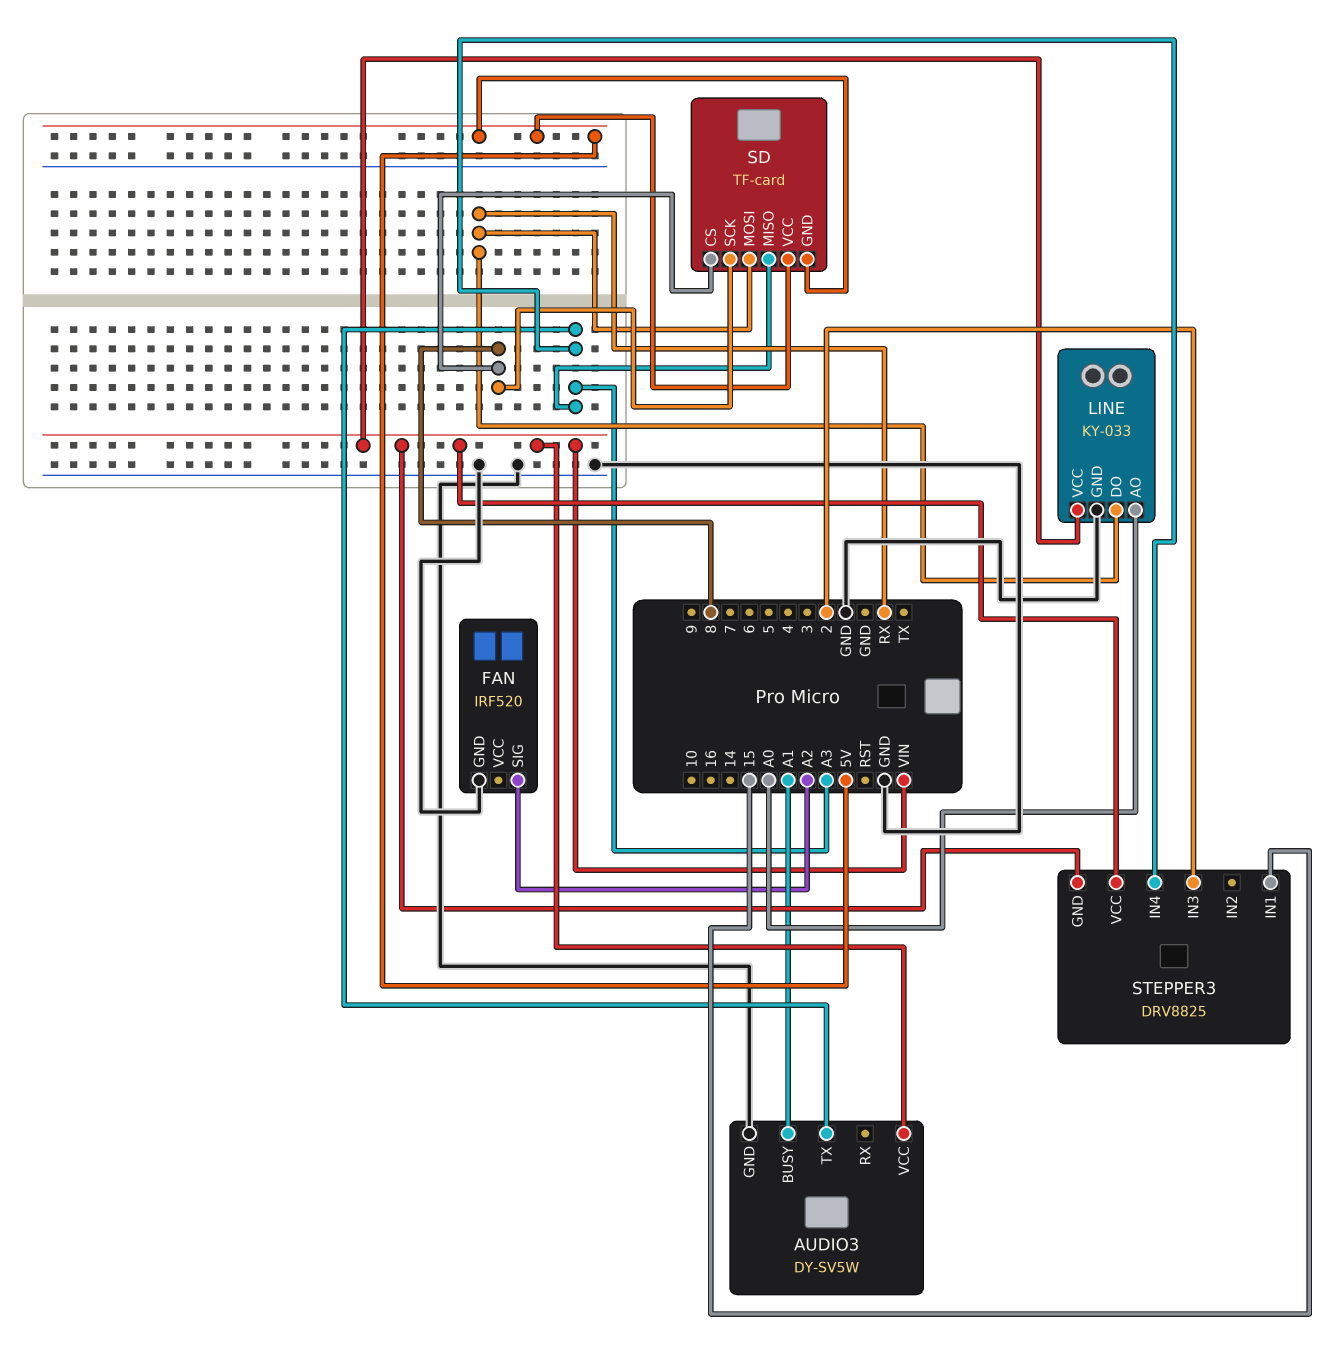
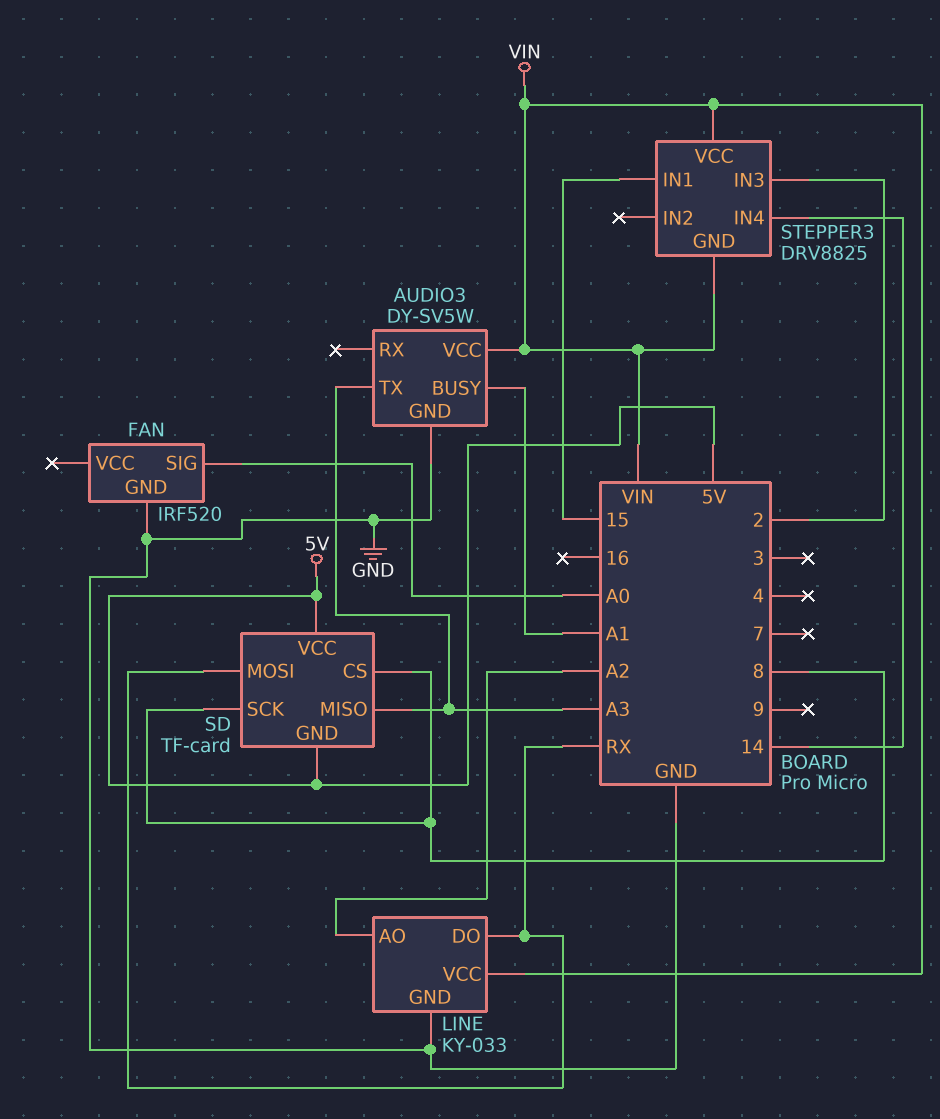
FAN pin SIG: A2 -> A0
LINE pin AO: A0 -> A2
STEPPER3 pin IN4: A3 -> 14

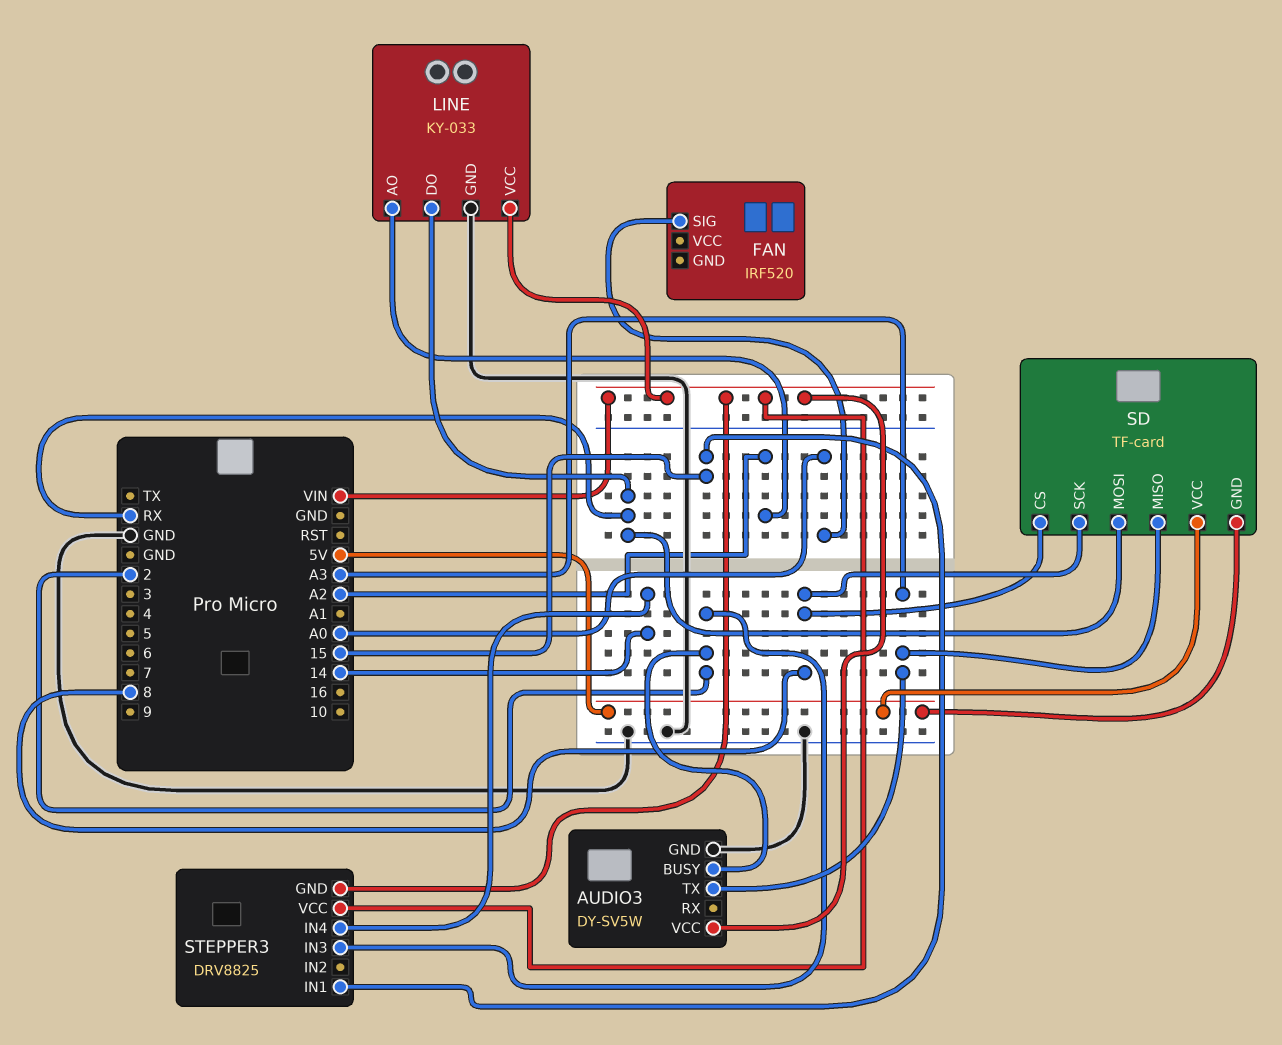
AUDIO3 pin BUSY: A1 -> 2
FAN pin GND: GND -> none

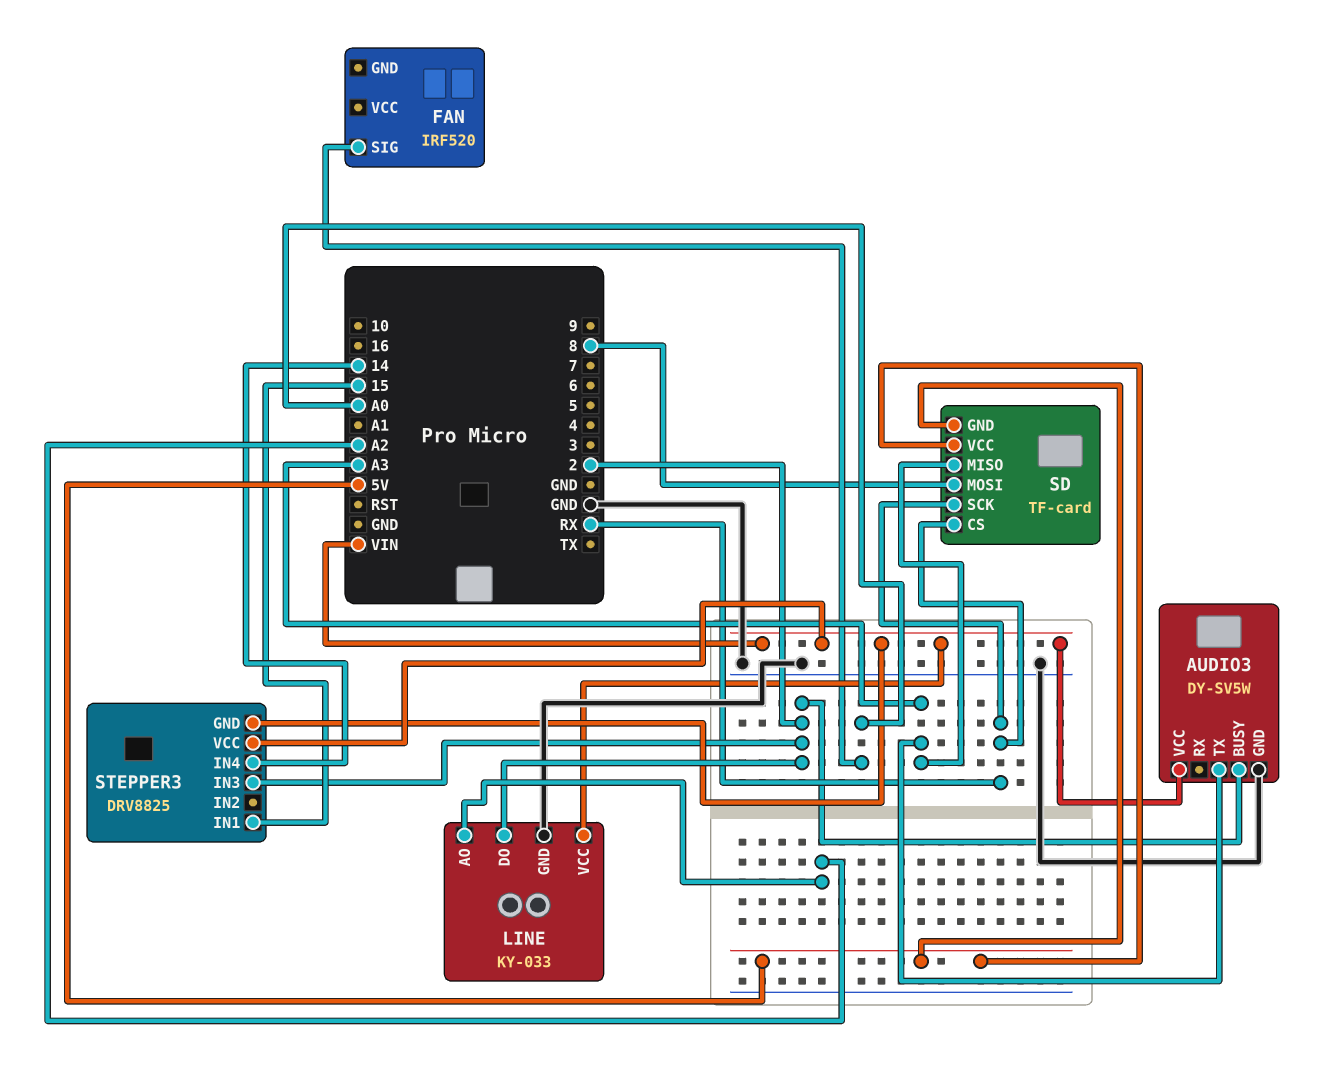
LINE pin DO: RX -> 2
SD pin CS: 8 -> RX
SD pin MOSI: RX -> 8
SD pin SCK: 8 -> RX

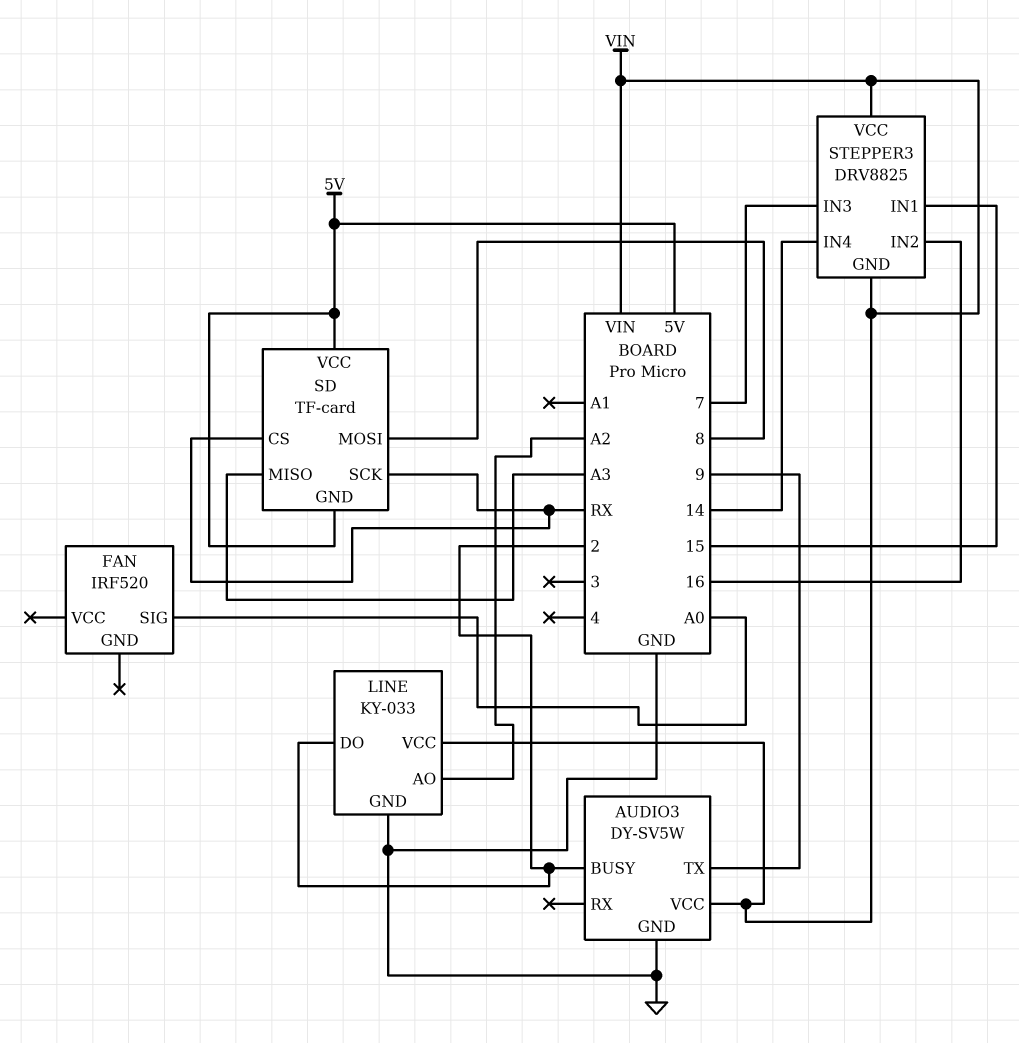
AUDIO3 pin TX: A3 -> 9
STEPPER3 pin IN2: none -> 16
STEPPER3 pin IN3: 2 -> 7

